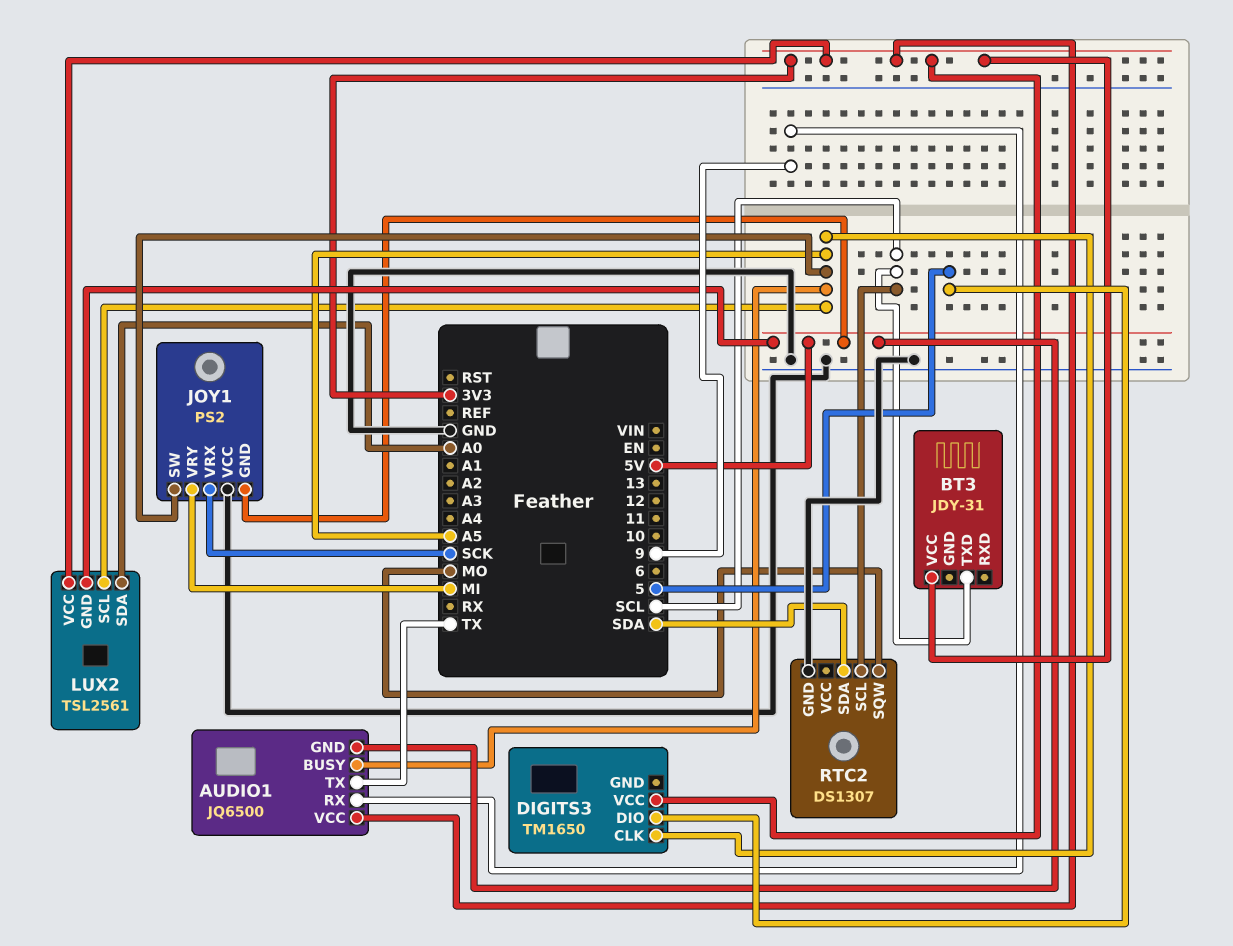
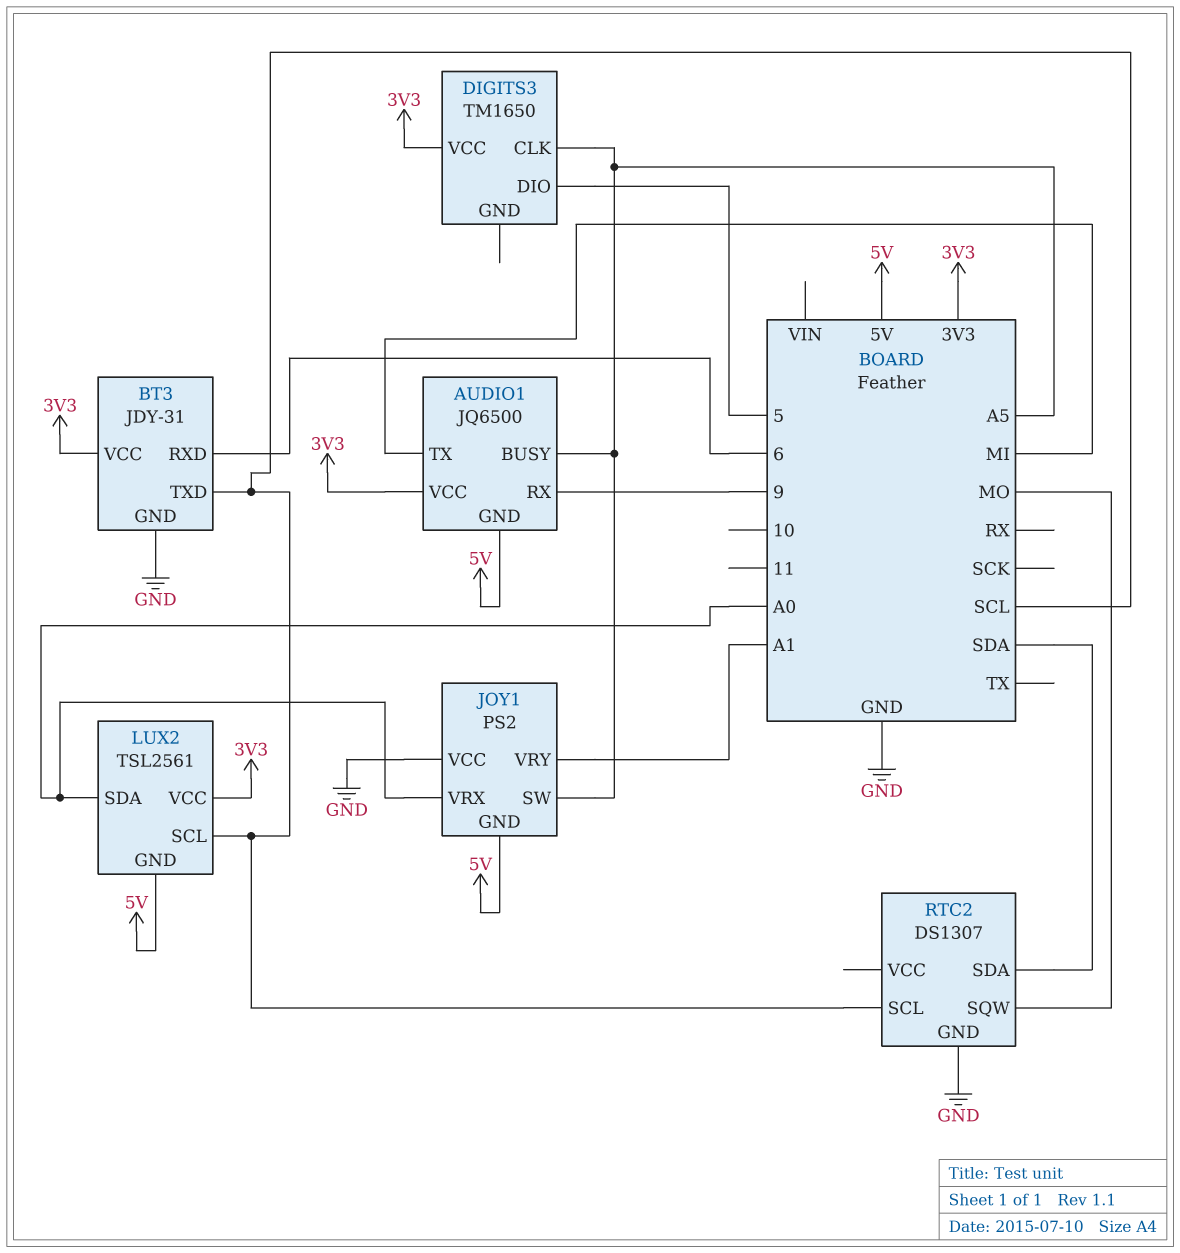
AUDIO1 pin TX: TX -> MI
BT3 pin GND: none -> GND
BT3 pin RXD: none -> 6
JOY1 pin VRX: SCK -> A0
JOY1 pin VRY: MI -> A1
LUX2 pin SCL: A5 -> SCL

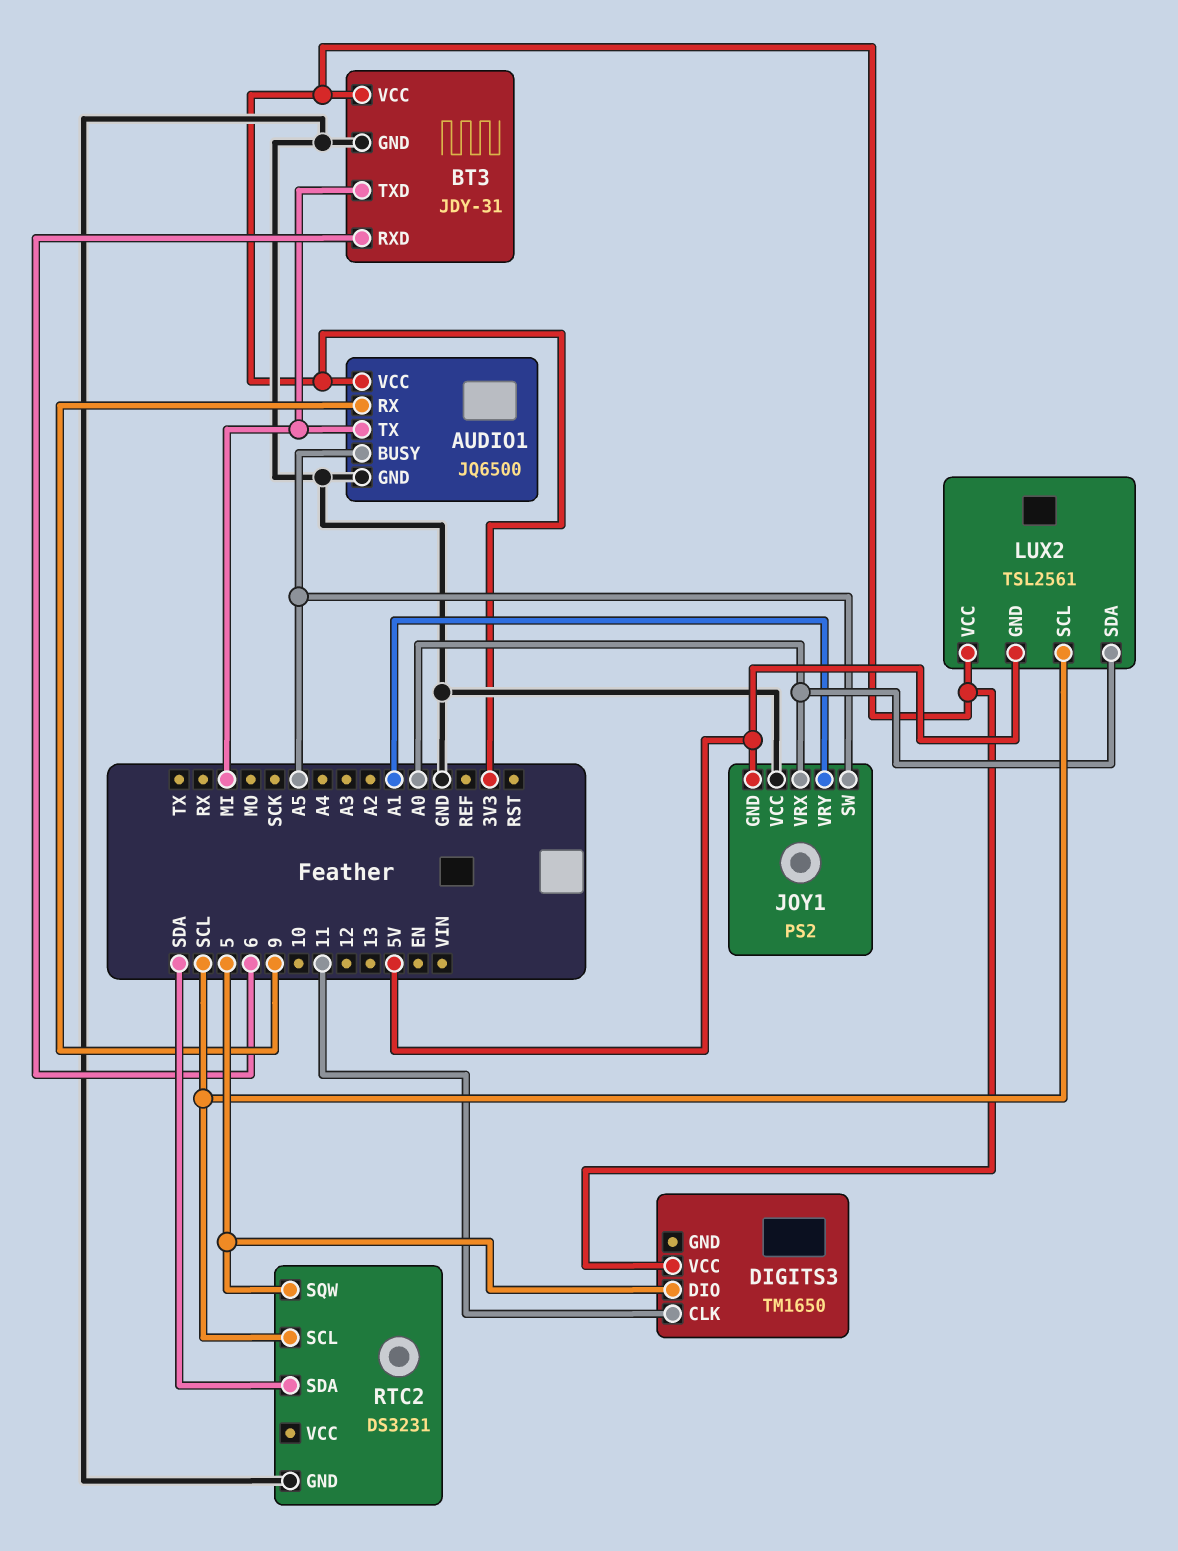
AUDIO1 pin GND: 5V -> GND
BT3 pin TXD: SCL -> MI
DIGITS3 pin CLK: A5 -> 11
RTC2: DS1307 -> DS3231
RTC2 pin SQW: MO -> 5

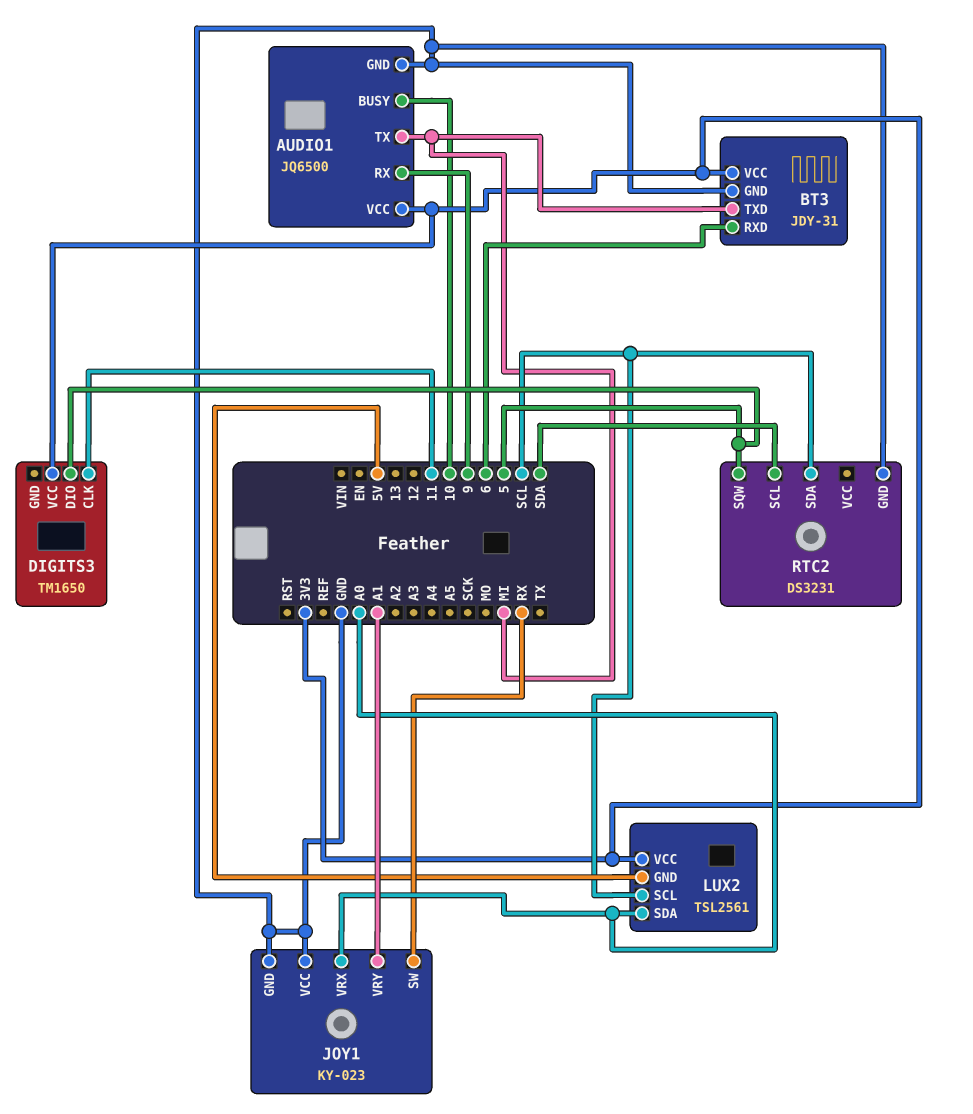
AUDIO1 pin BUSY: A5 -> 10
JOY1: PS2 -> KY-023
JOY1 pin GND: 5V -> GND
JOY1 pin SW: A5 -> RX
RTC2 pin SCL: SCL -> SDA
RTC2 pin SDA: SDA -> SCL

